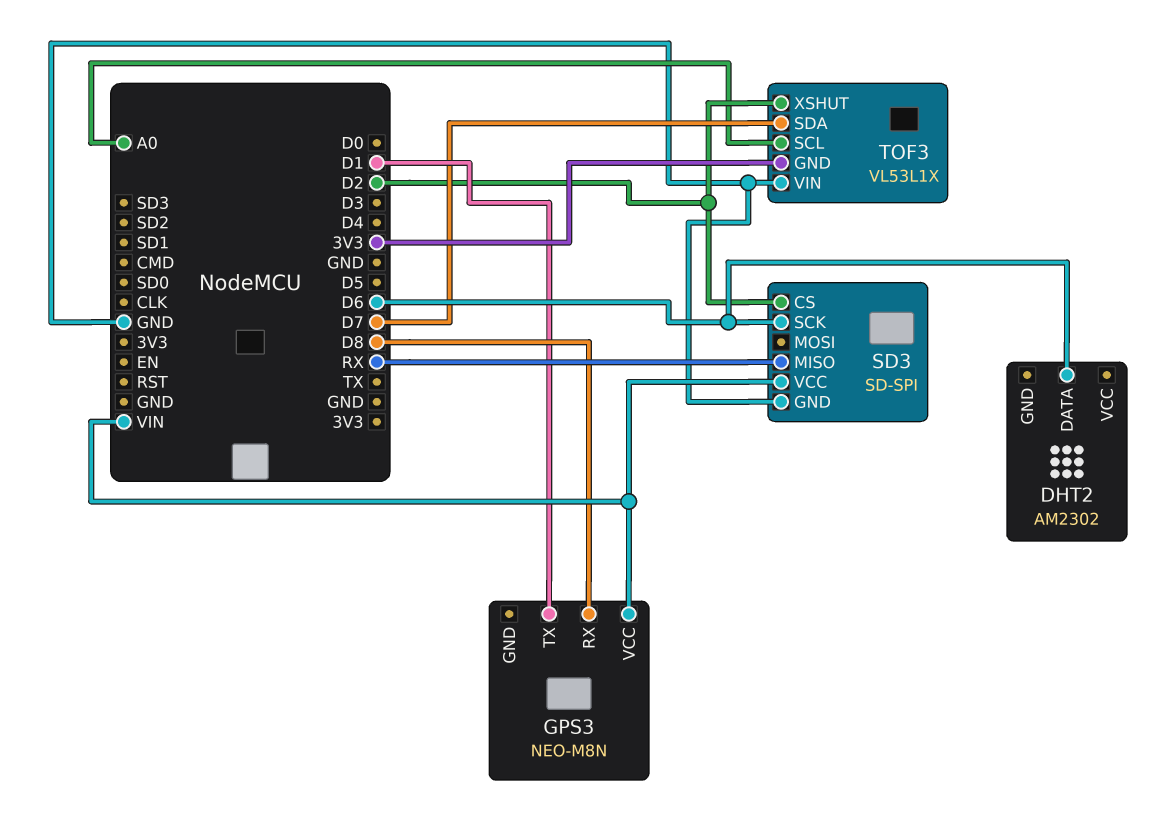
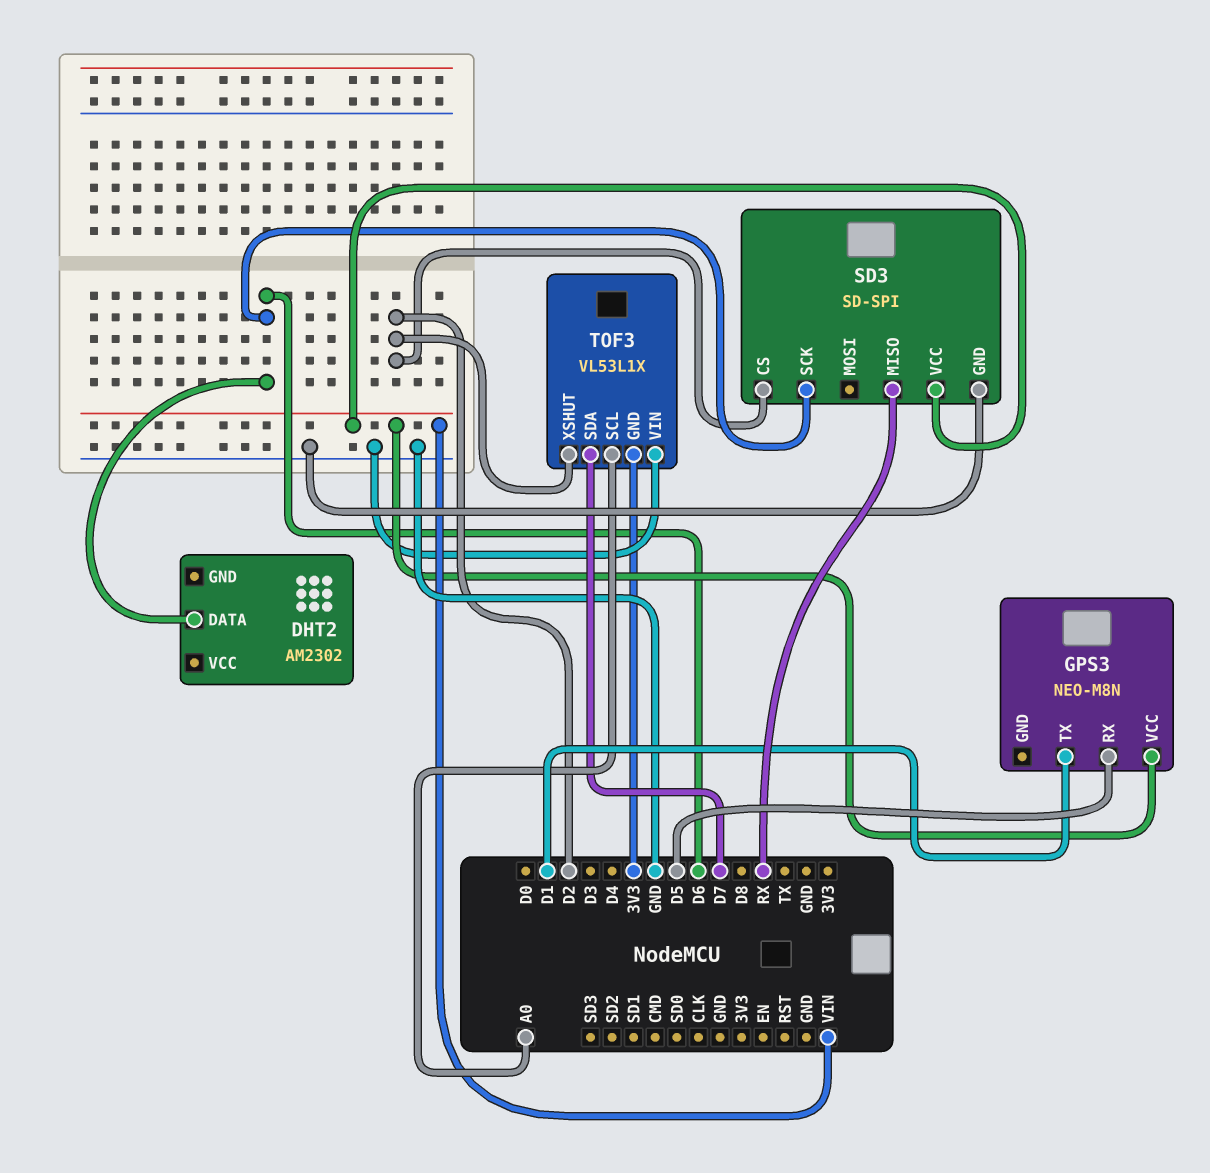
GPS3 pin RX: D8 -> D5

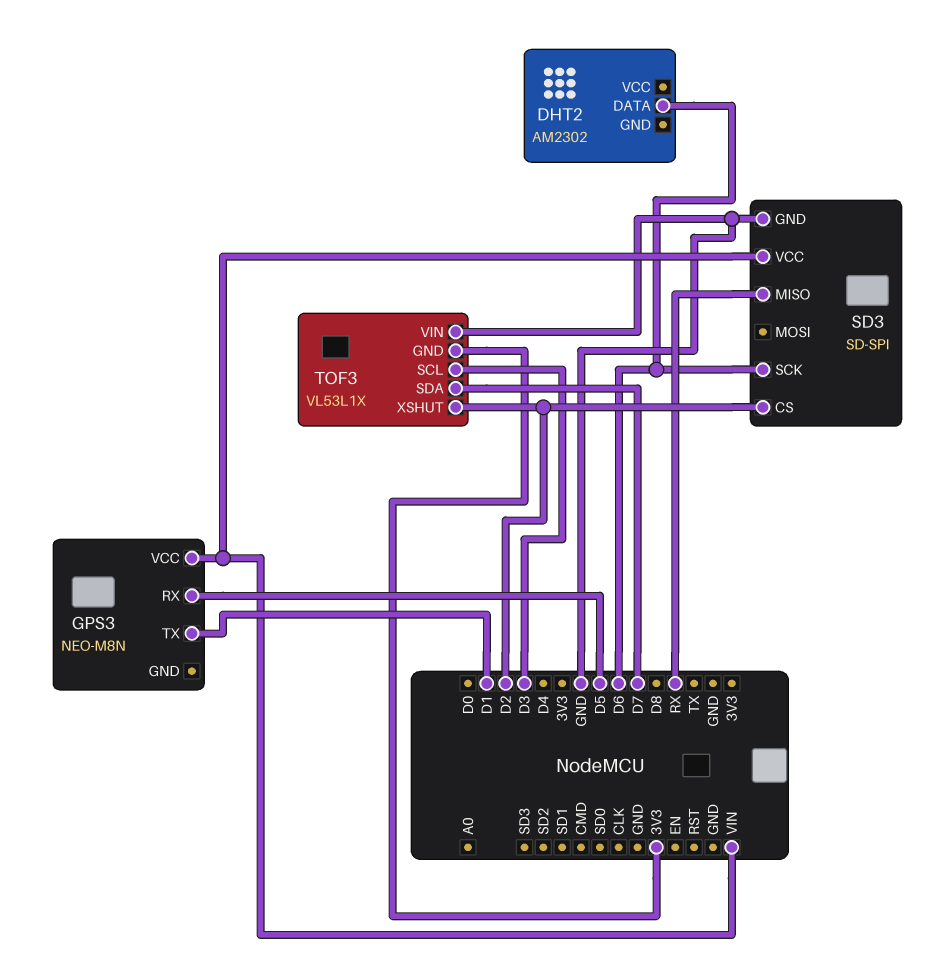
TOF3 pin SCL: A0 -> D3

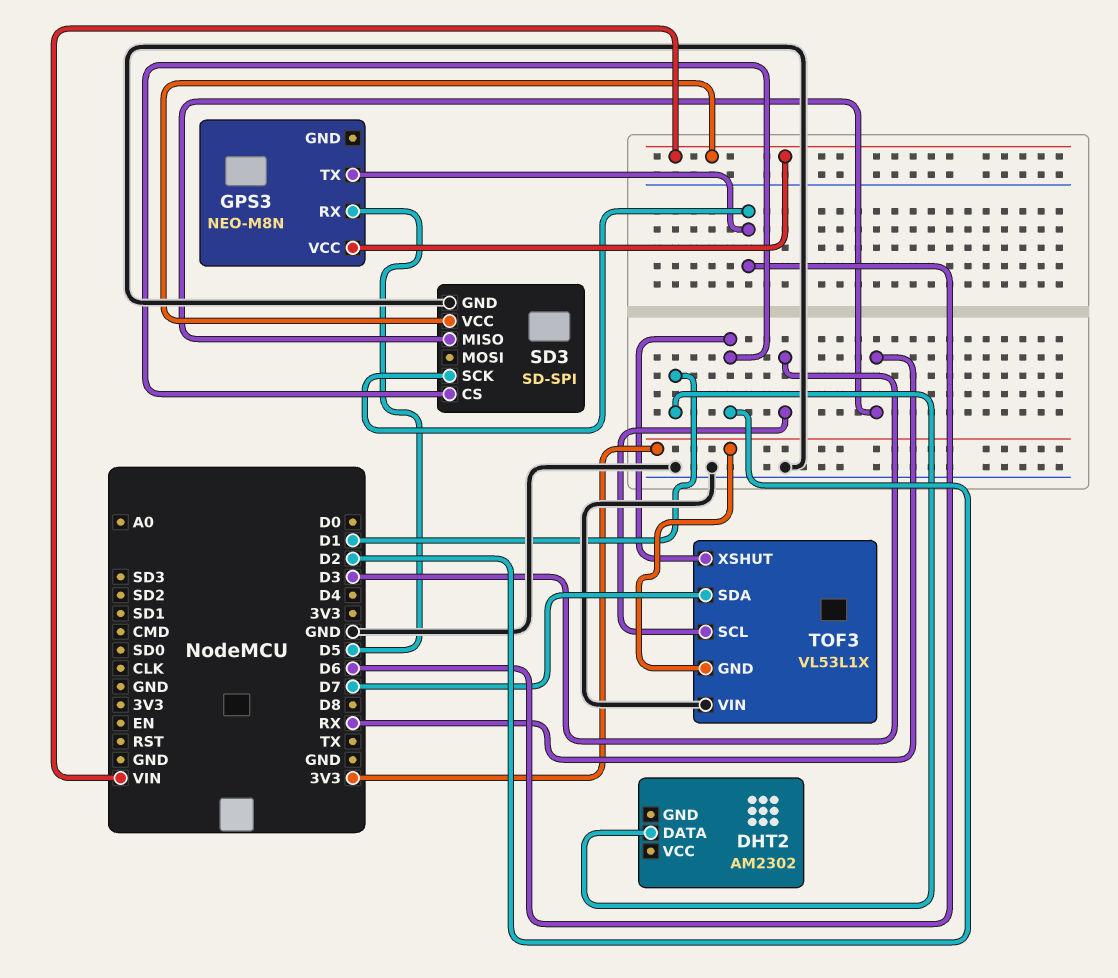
DHT2 pin DATA: D6 -> D1
GPS3 pin TX: D1 -> D6

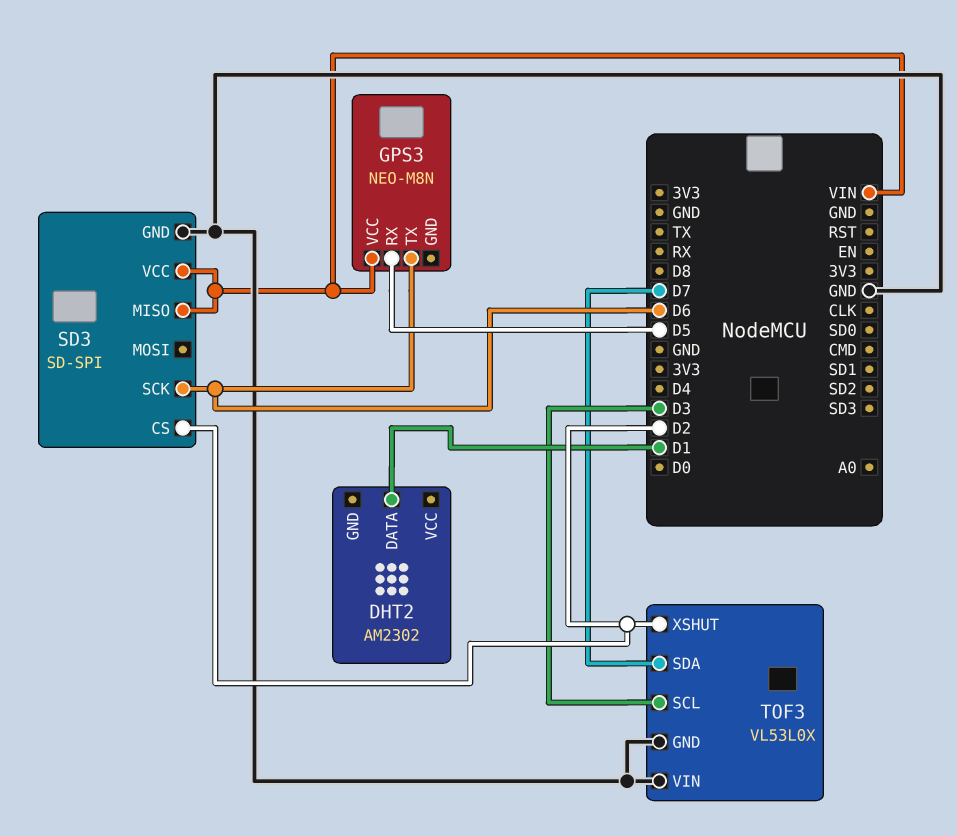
SD3 pin MISO: RX -> VIN
TOF3: VL53L1X -> VL53L0X
TOF3 pin GND: 3V3 -> GND

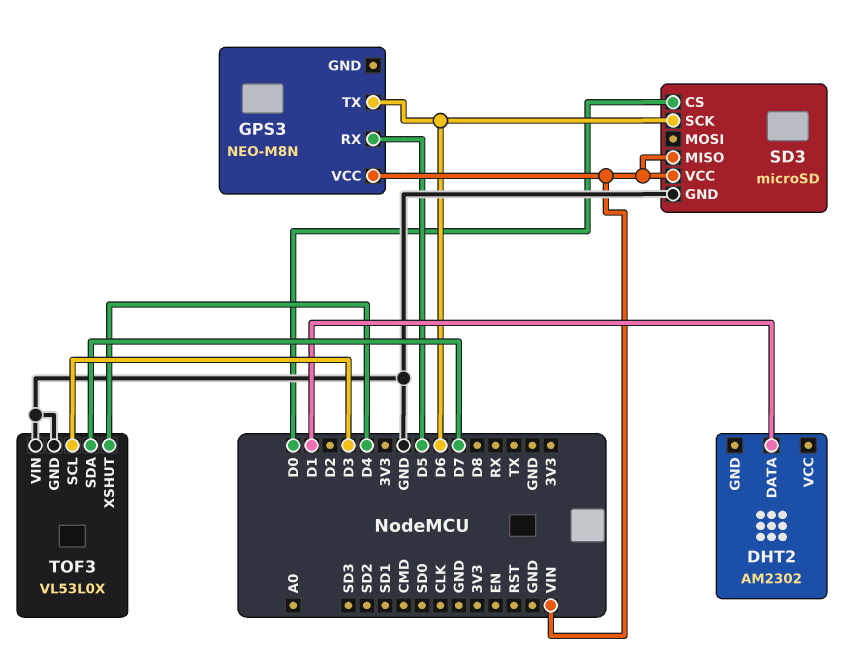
SD3: SD-SPI -> microSD
SD3 pin CS: D2 -> D0
TOF3 pin XSHUT: D2 -> D4

